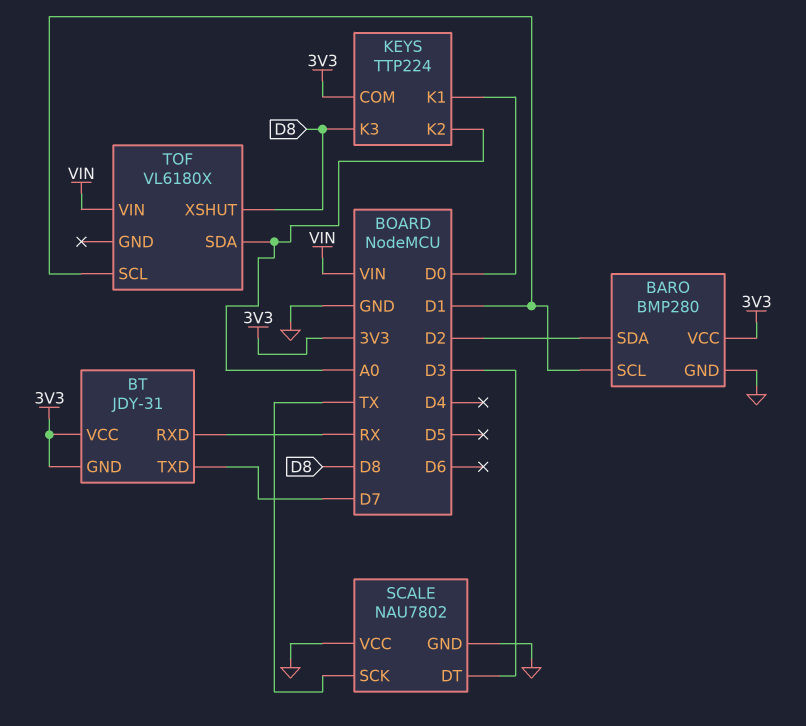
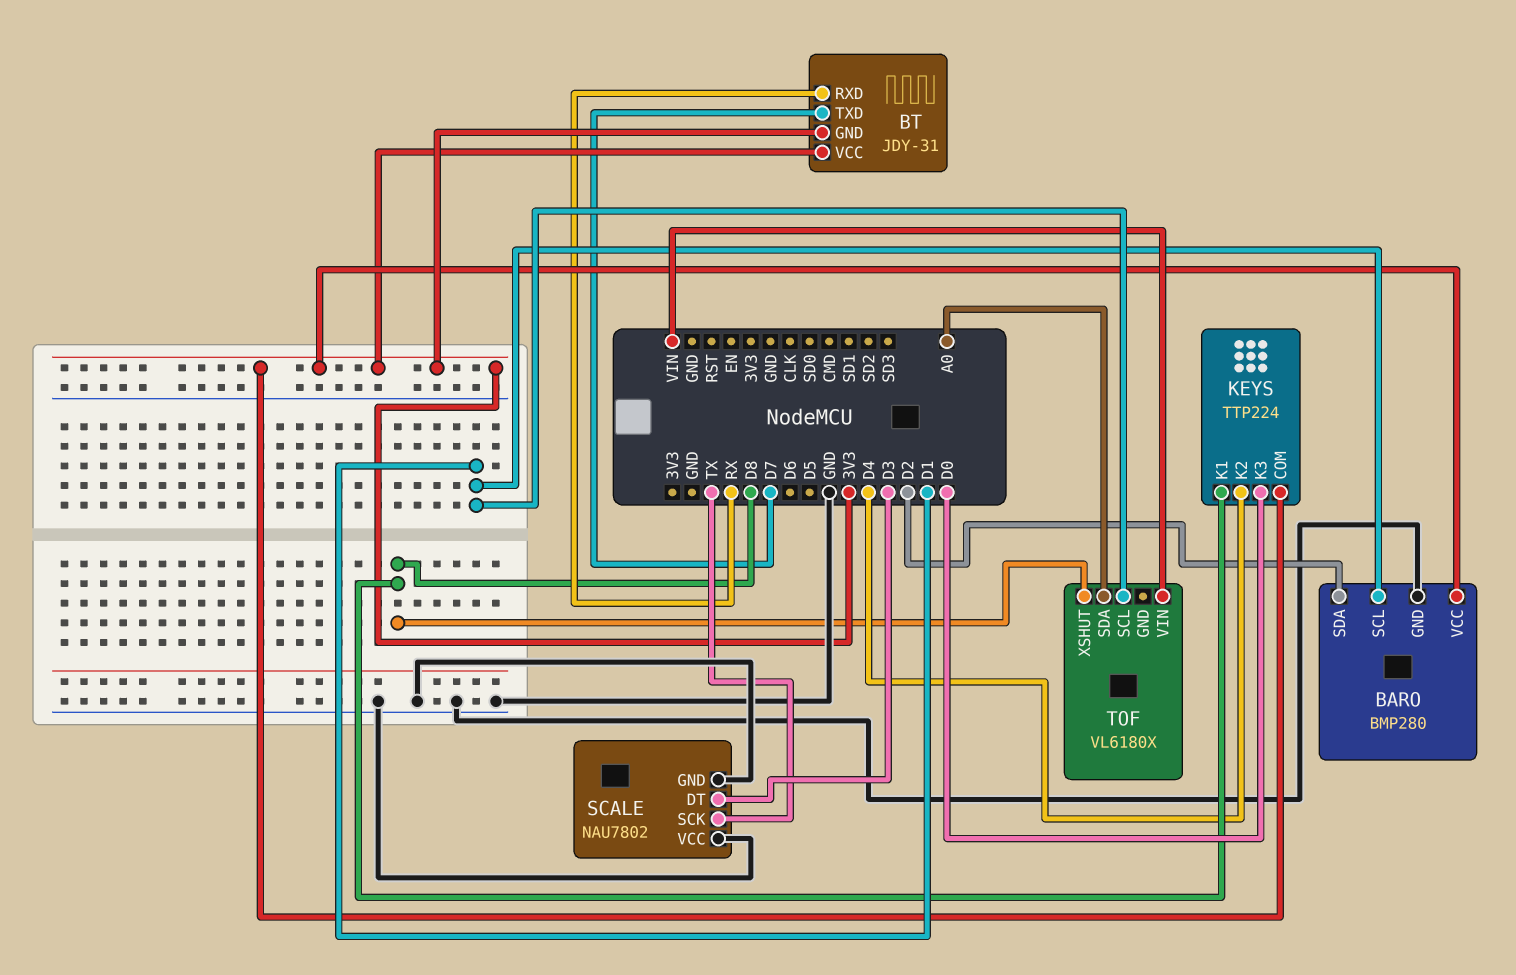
KEYS pin K1: D0 -> D8
KEYS pin K2: A0 -> D4
KEYS pin K3: D8 -> D0

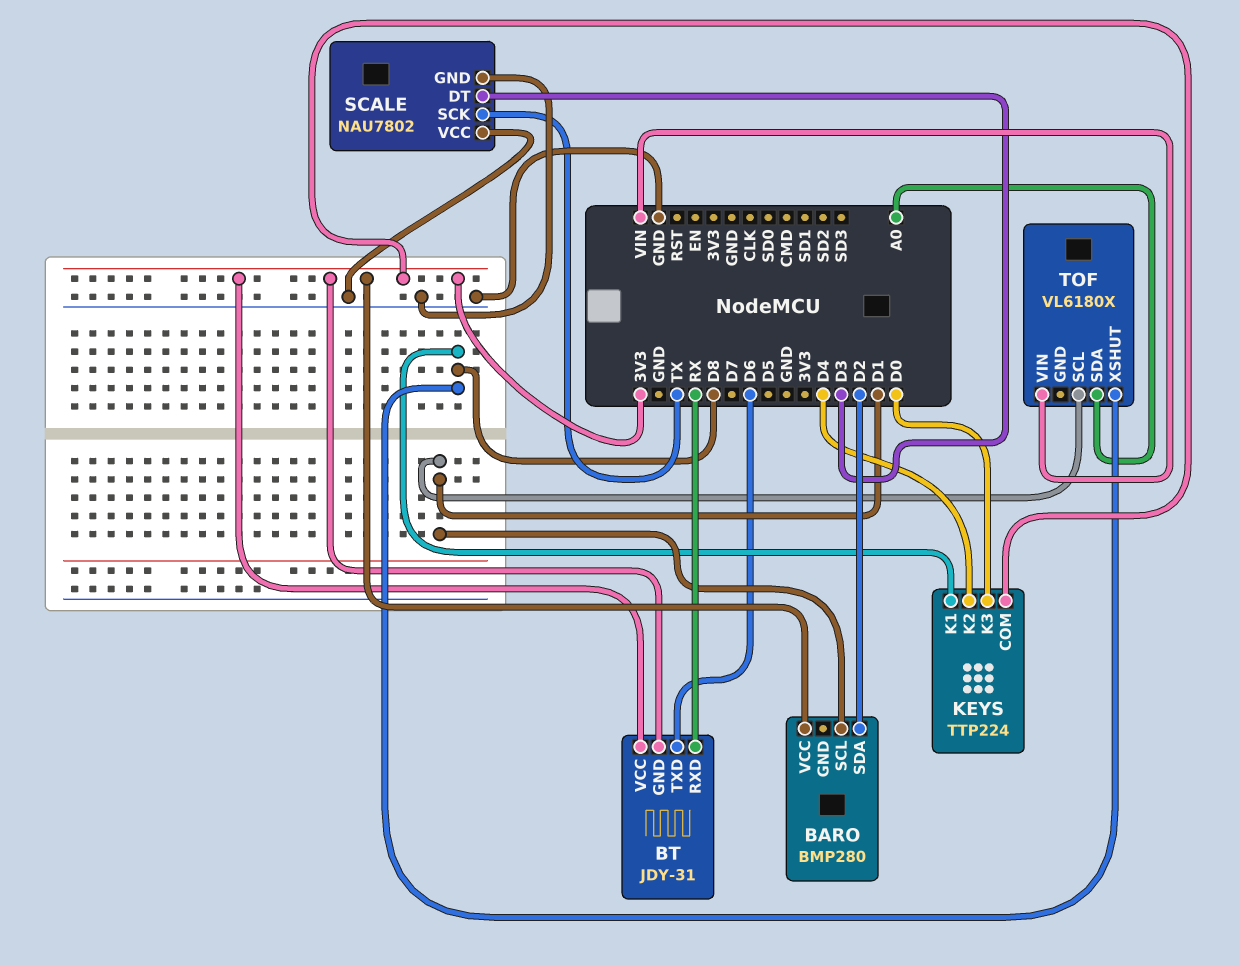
BARO pin GND: GND -> none
BT pin TXD: D7 -> D6

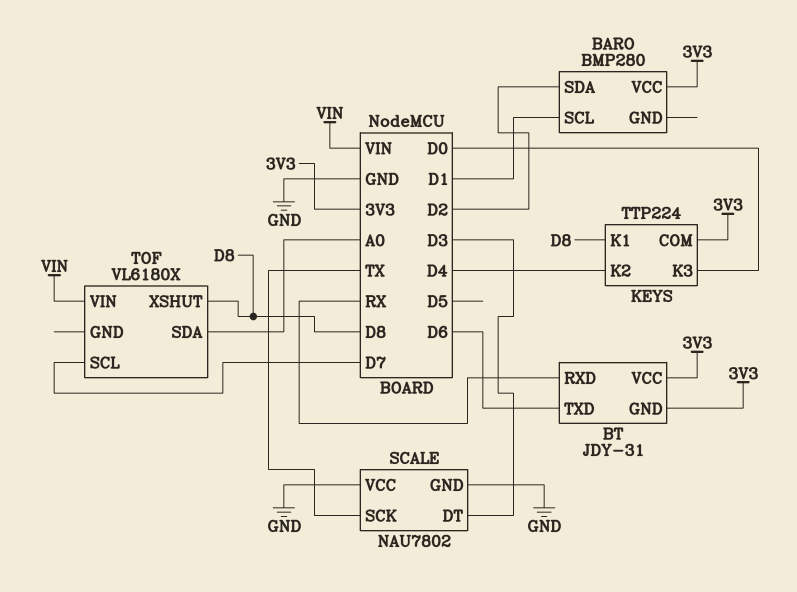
TOF pin SCL: D1 -> D7

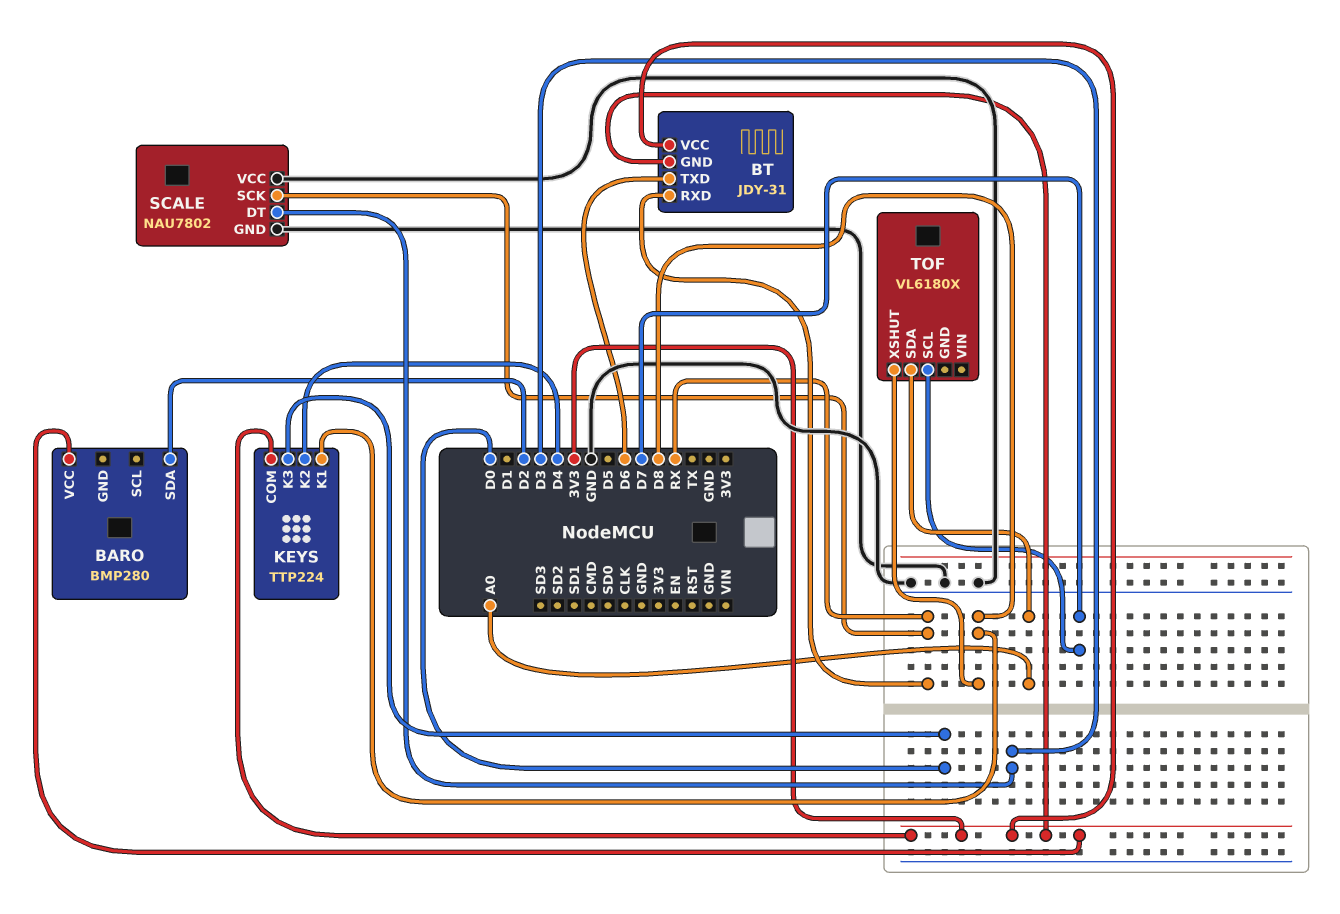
BARO pin SCL: D1 -> none
SCALE pin SCK: TX -> RX
TOF pin VIN: VIN -> none

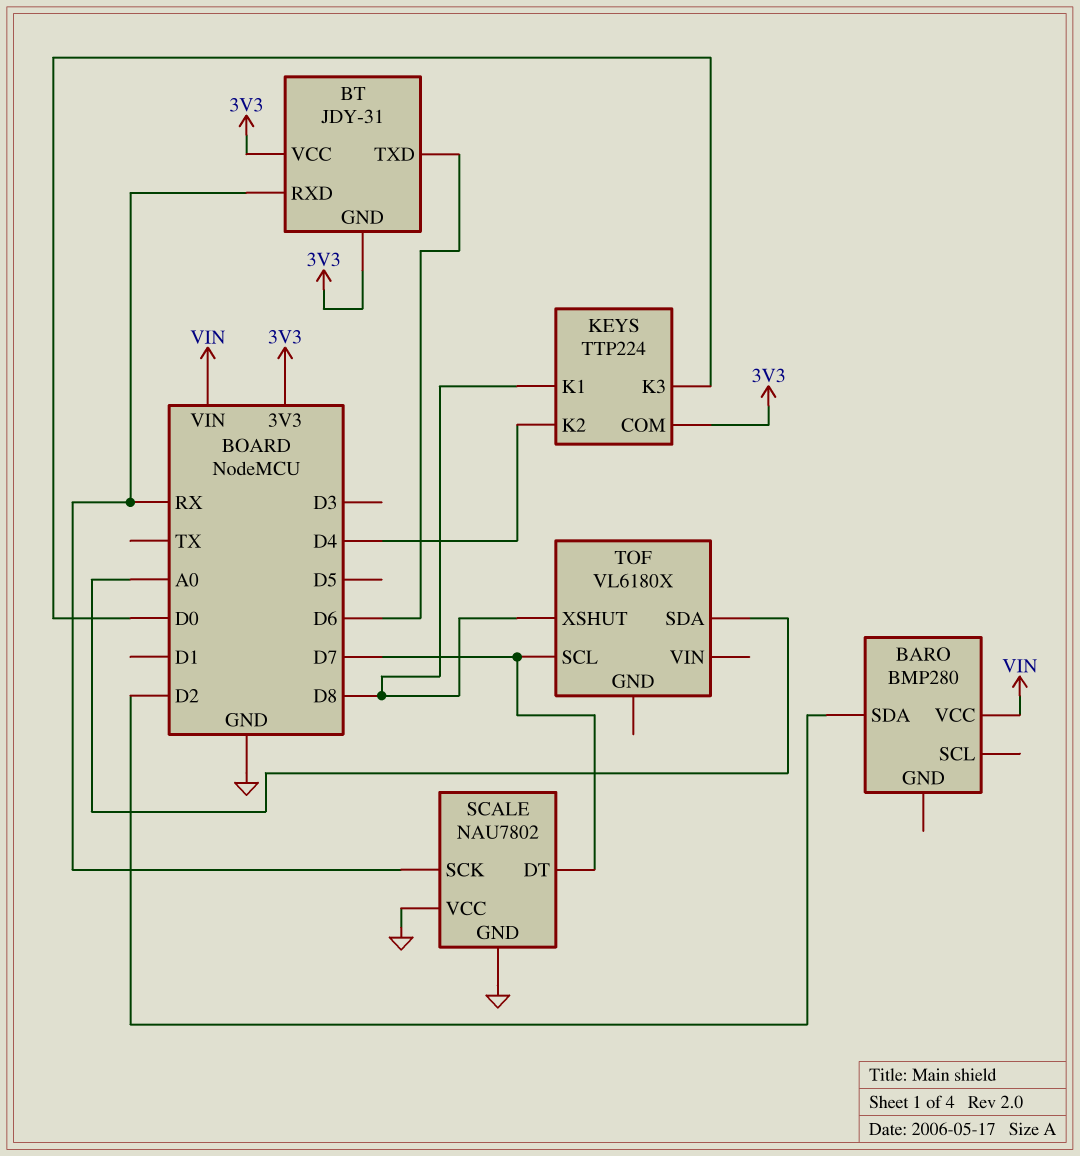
BARO pin VCC: 3V3 -> VIN
SCALE pin DT: D3 -> D7

